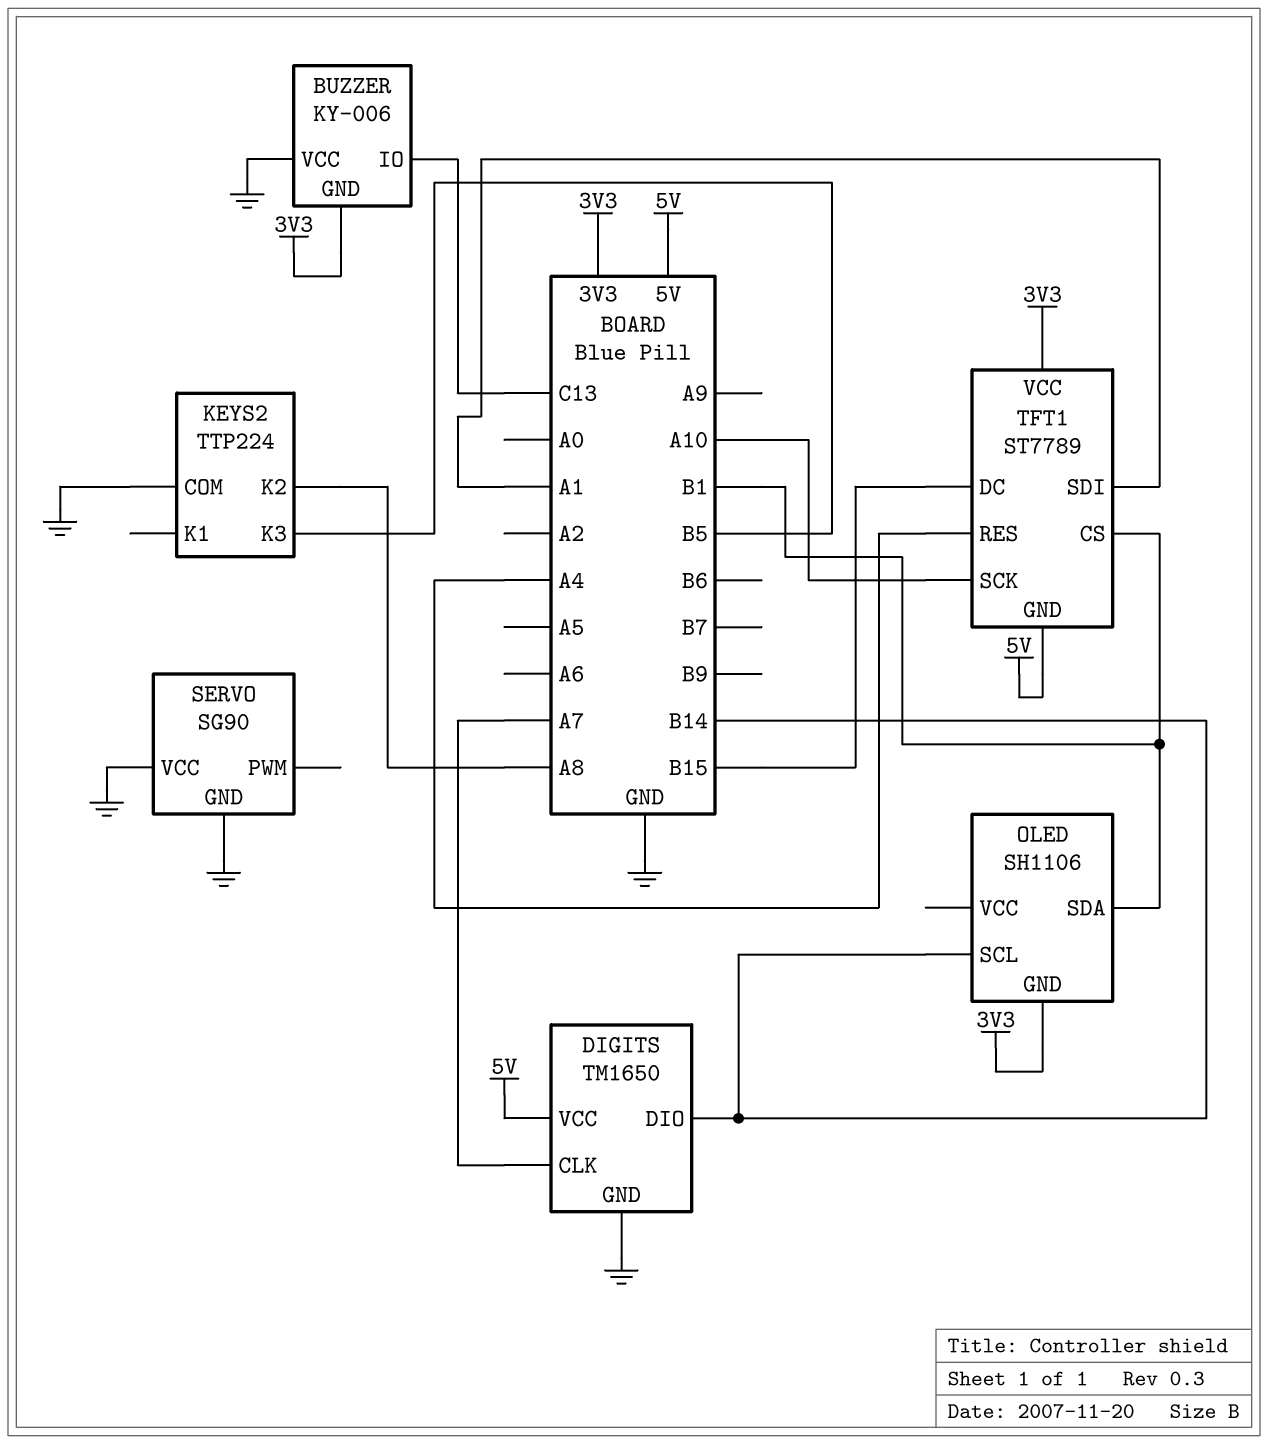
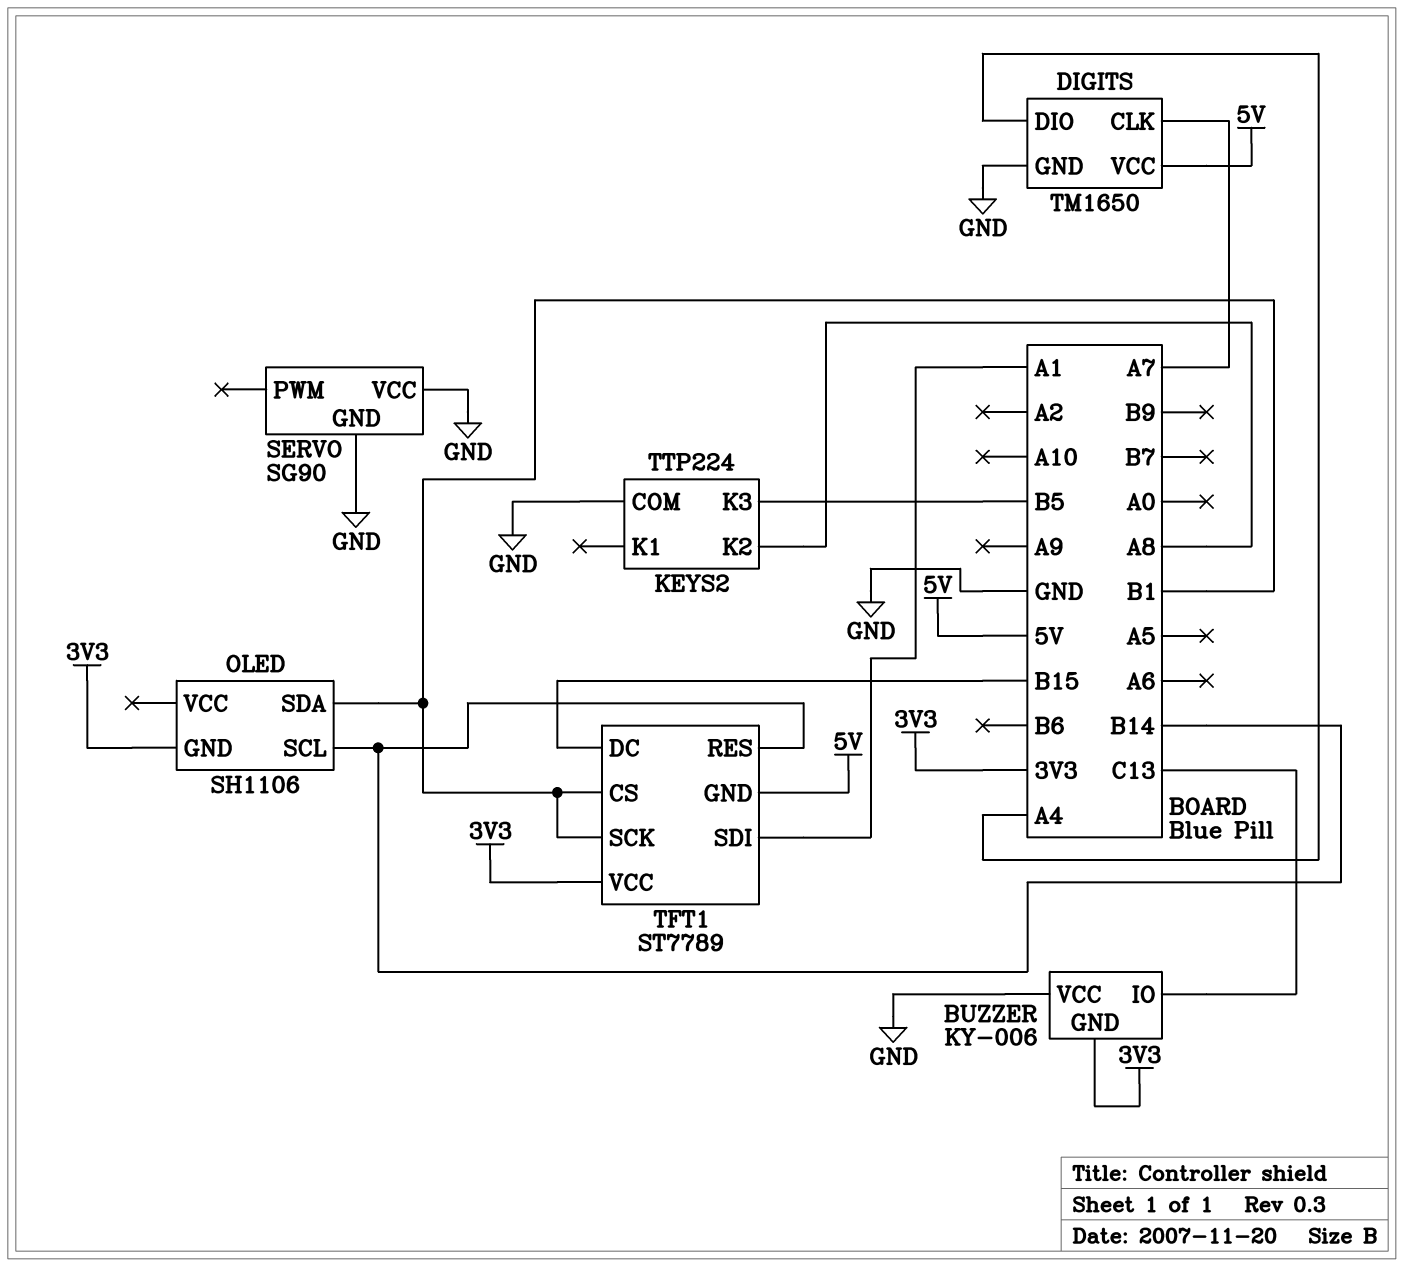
DIGITS pin DIO: B14 -> A4
TFT1 pin RES: A4 -> B14
TFT1 pin SCK: A10 -> B1

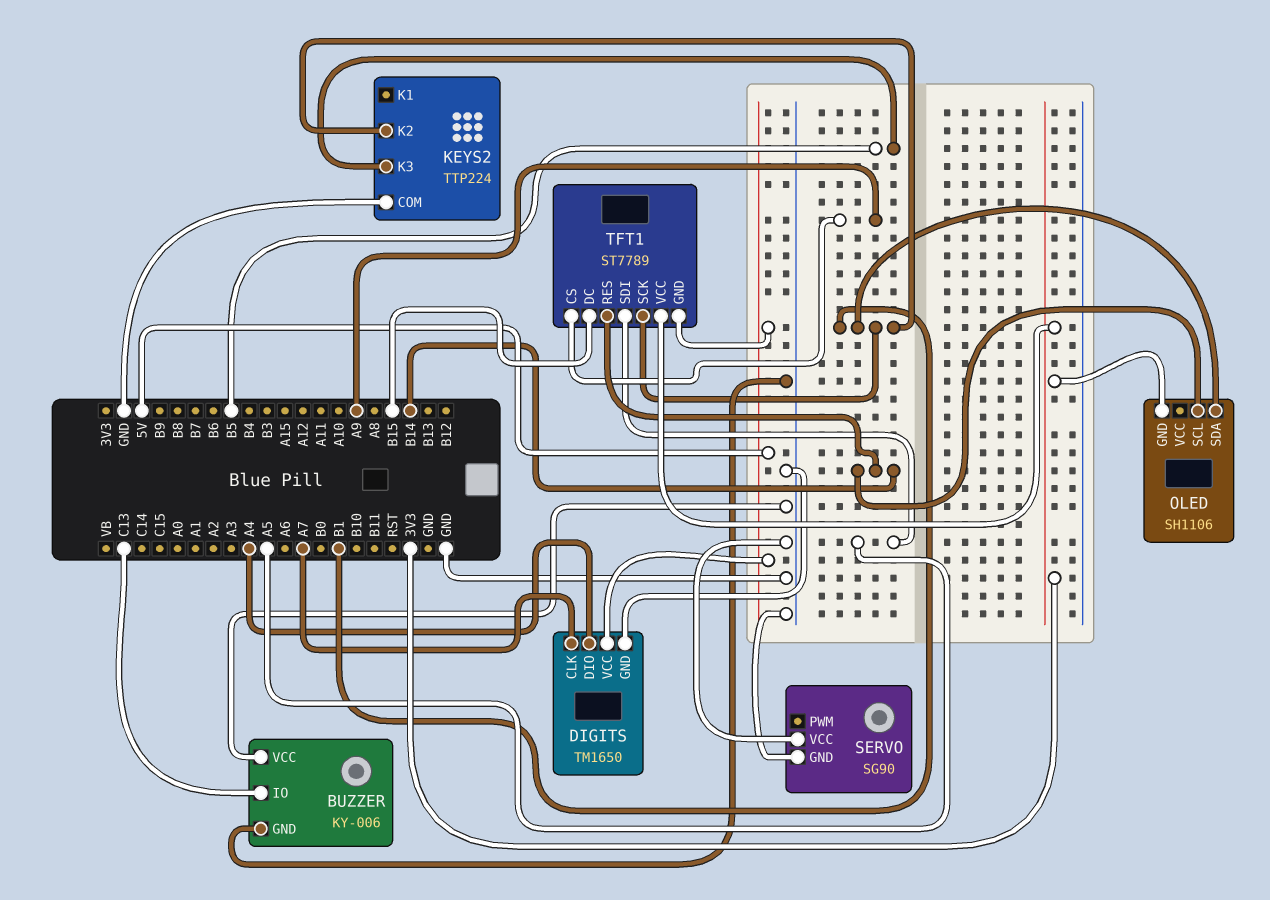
BUZZER pin GND: 3V3 -> GND
KEYS2 pin K2: A8 -> B1
TFT1 pin CS: B1 -> A9
TFT1 pin SDI: A1 -> A5

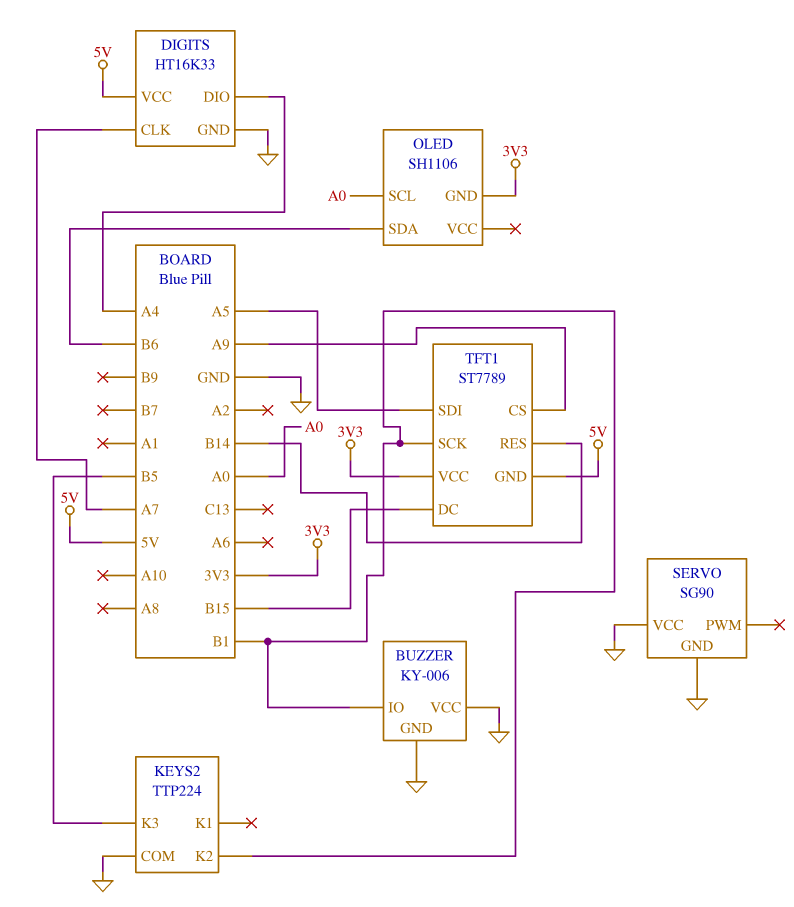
BUZZER pin IO: C13 -> B1
DIGITS: TM1650 -> HT16K33
OLED pin SCL: B14 -> A0
OLED pin SDA: B1 -> B6

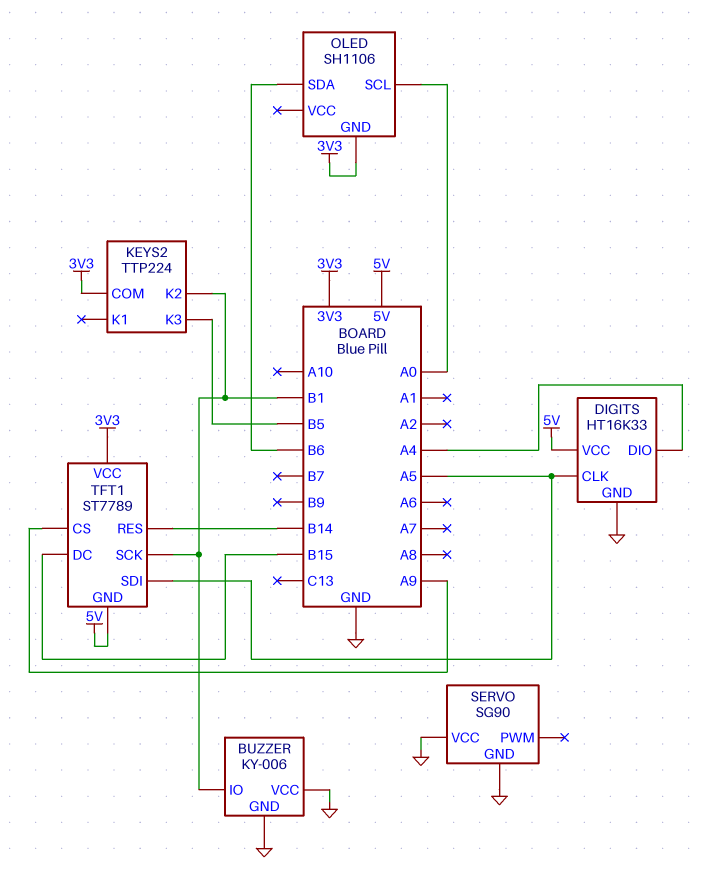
DIGITS pin CLK: A7 -> A5
KEYS2 pin COM: GND -> 3V3

